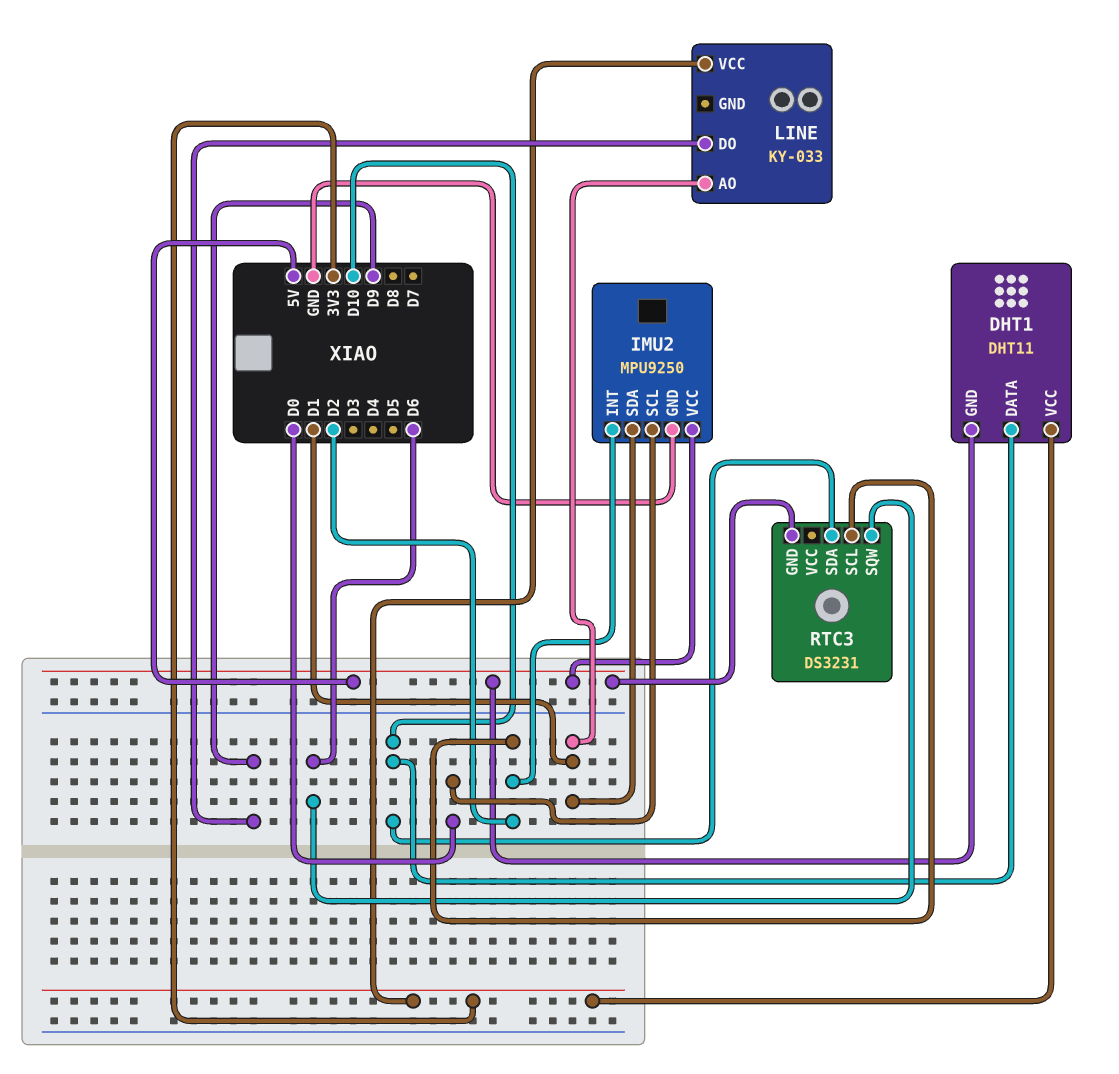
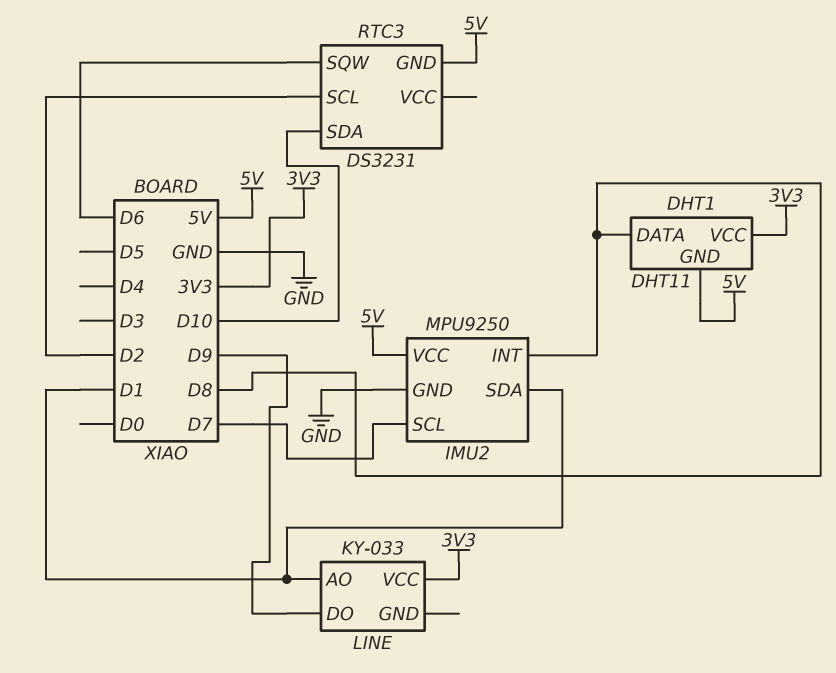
DHT1 pin DATA: D10 -> D8
IMU2 pin INT: D2 -> D8
IMU2 pin SCL: D0 -> D7

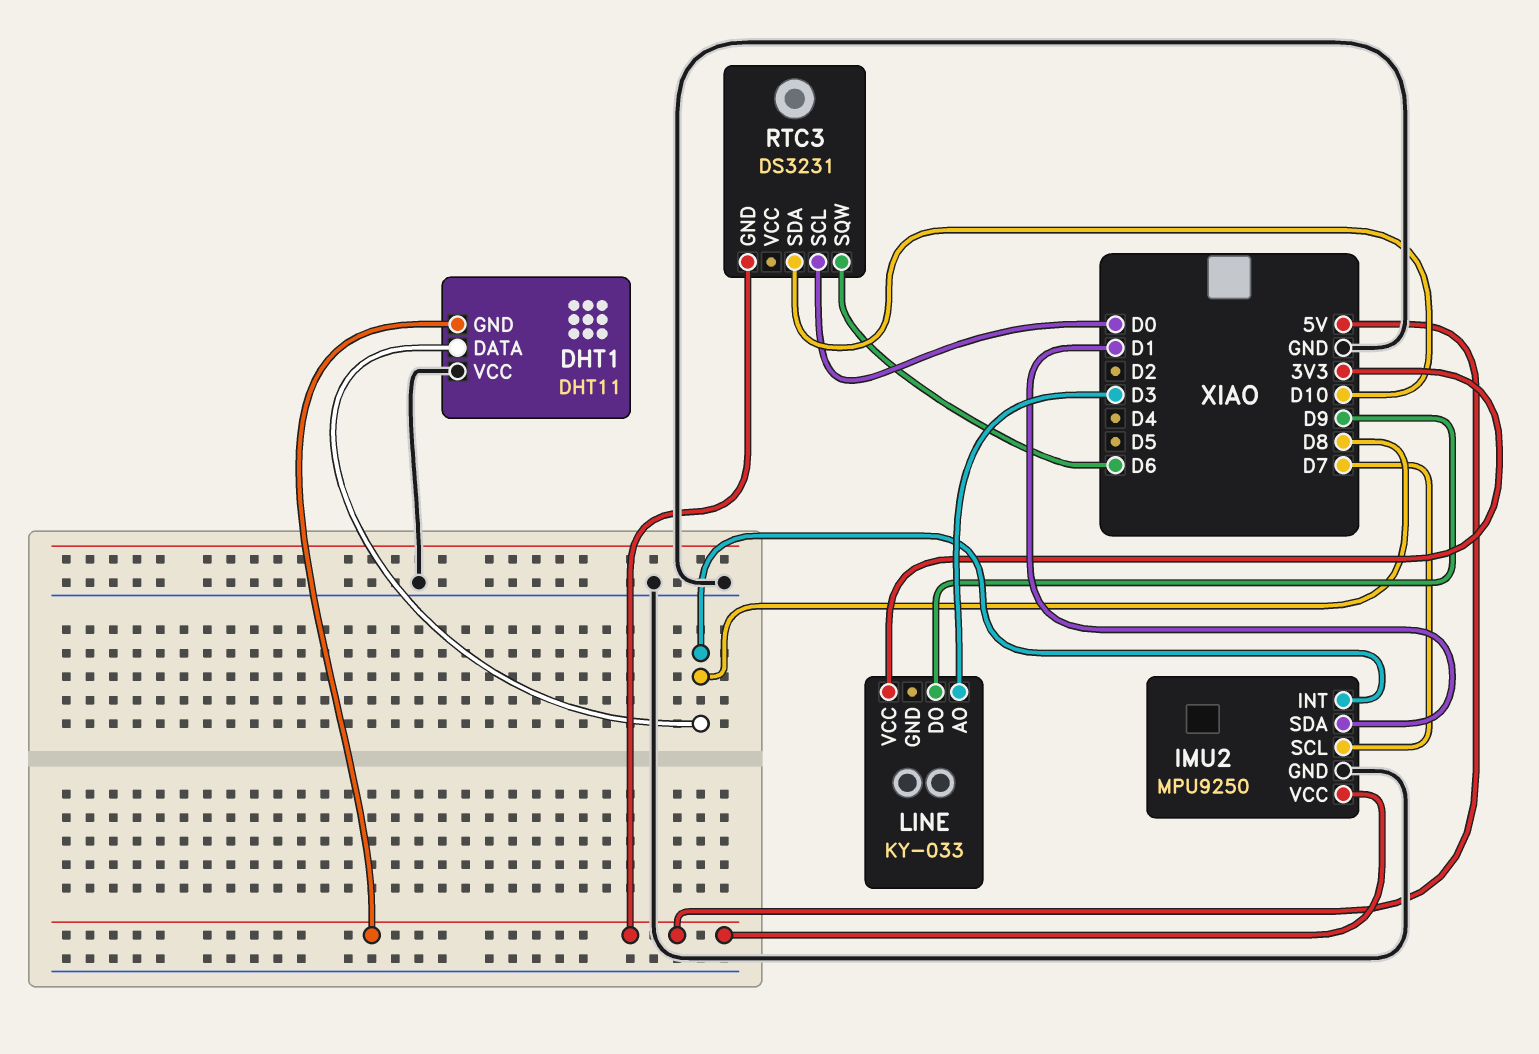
DHT1 pin VCC: 3V3 -> GND
LINE pin AO: D1 -> D3
RTC3 pin SCL: D2 -> D0

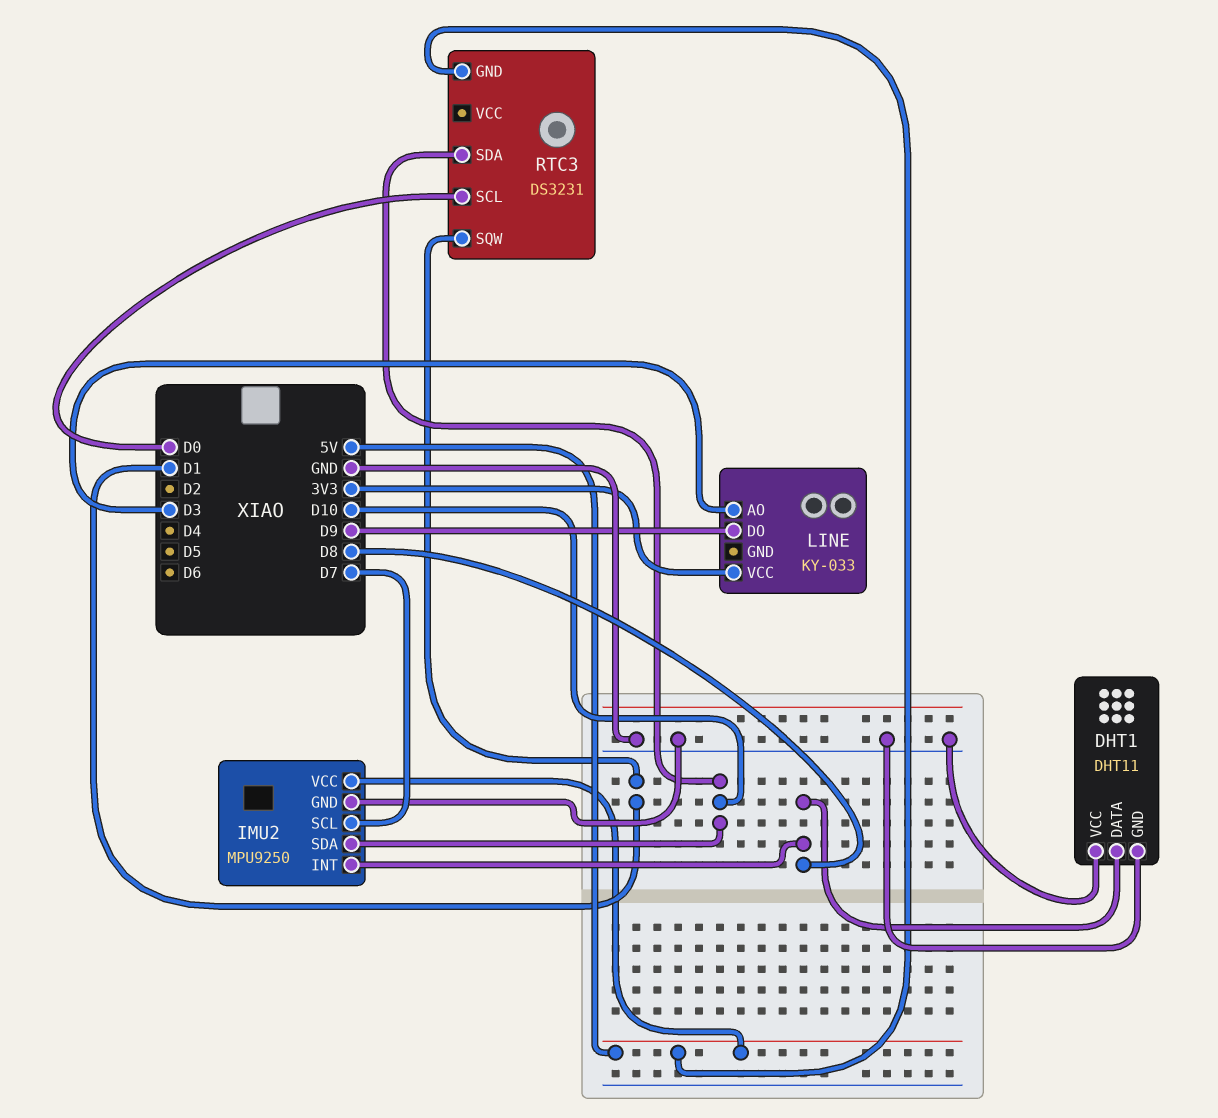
DHT1 pin GND: 5V -> GND
IMU2 pin SDA: D1 -> D10
RTC3 pin SQW: D6 -> D1

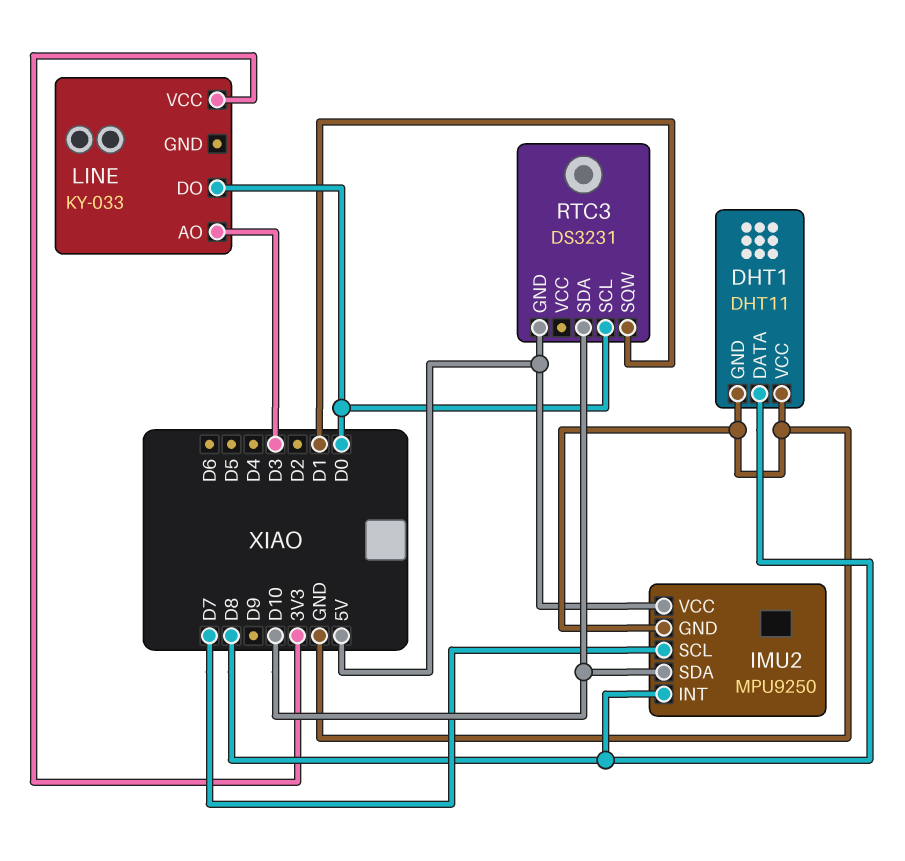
LINE pin DO: D9 -> D0

